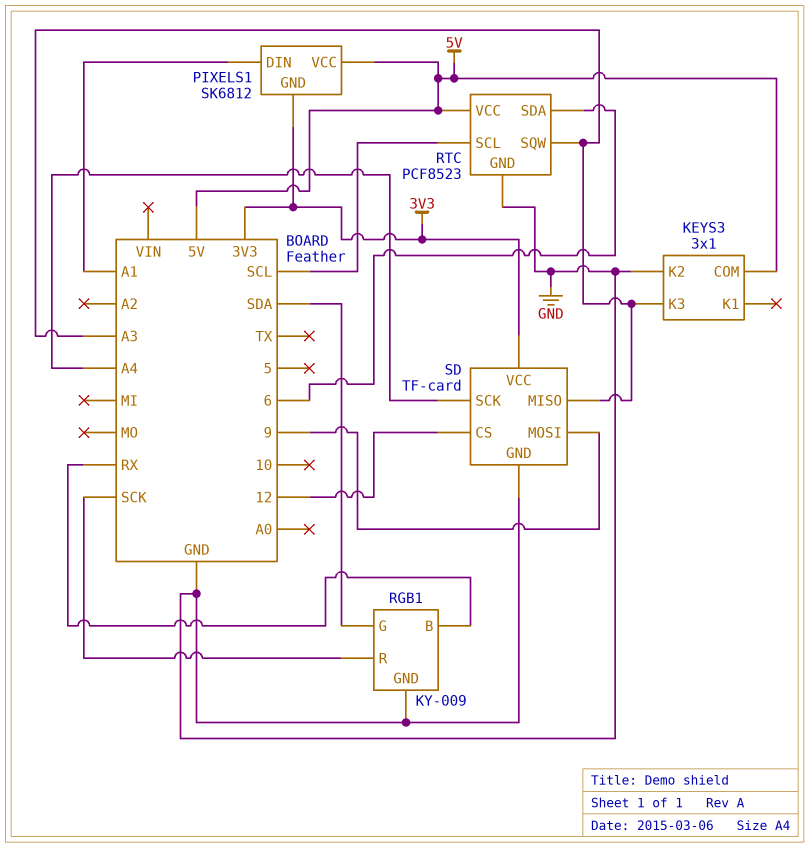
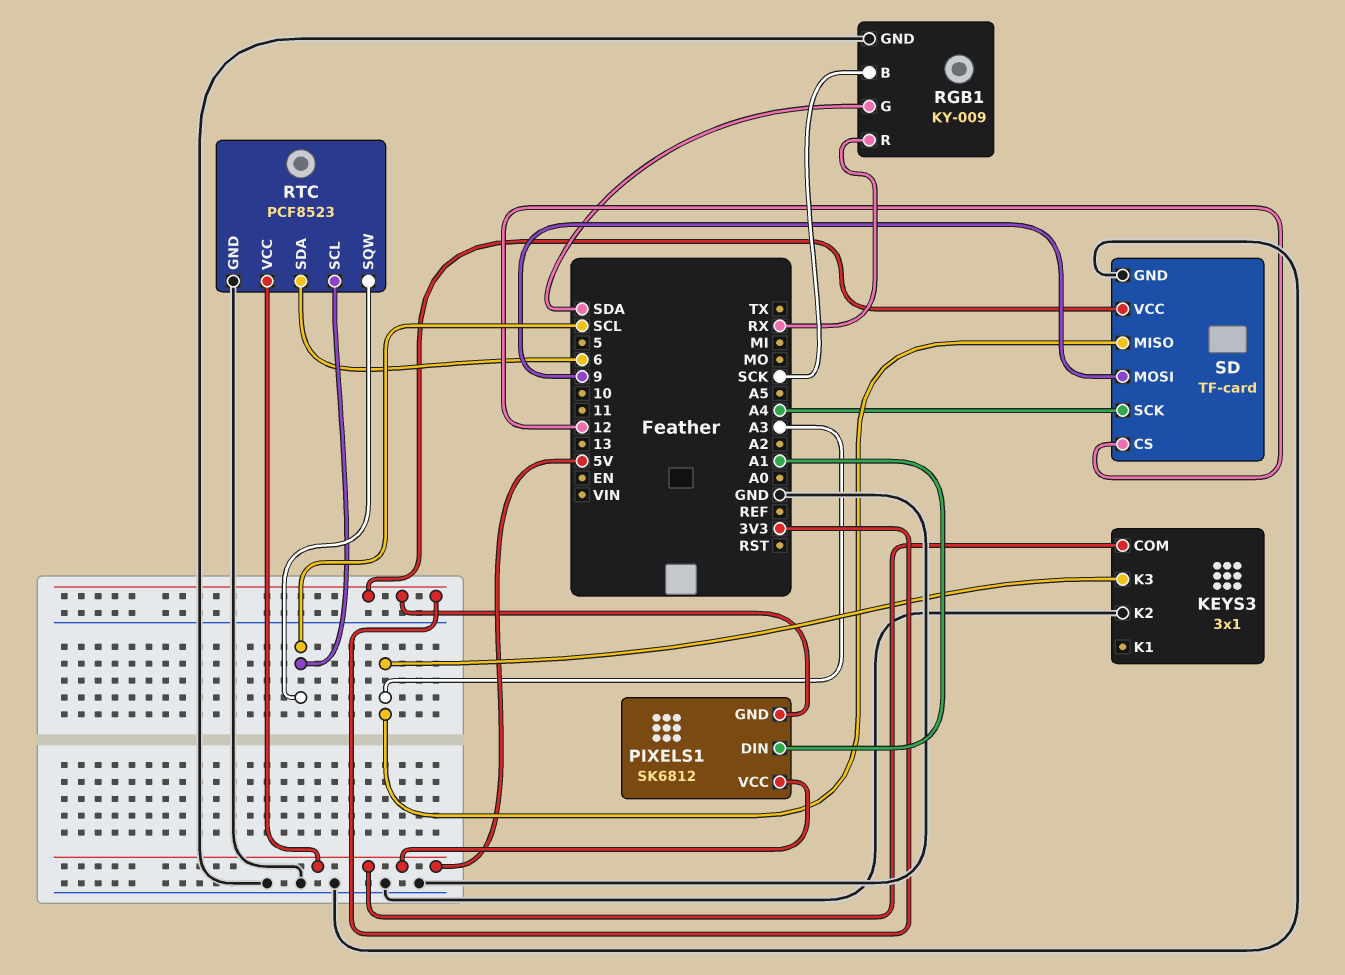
RGB1 pin B: RX -> SCK
RGB1 pin R: SCK -> RX
RTC pin SQW: A3 -> SCL

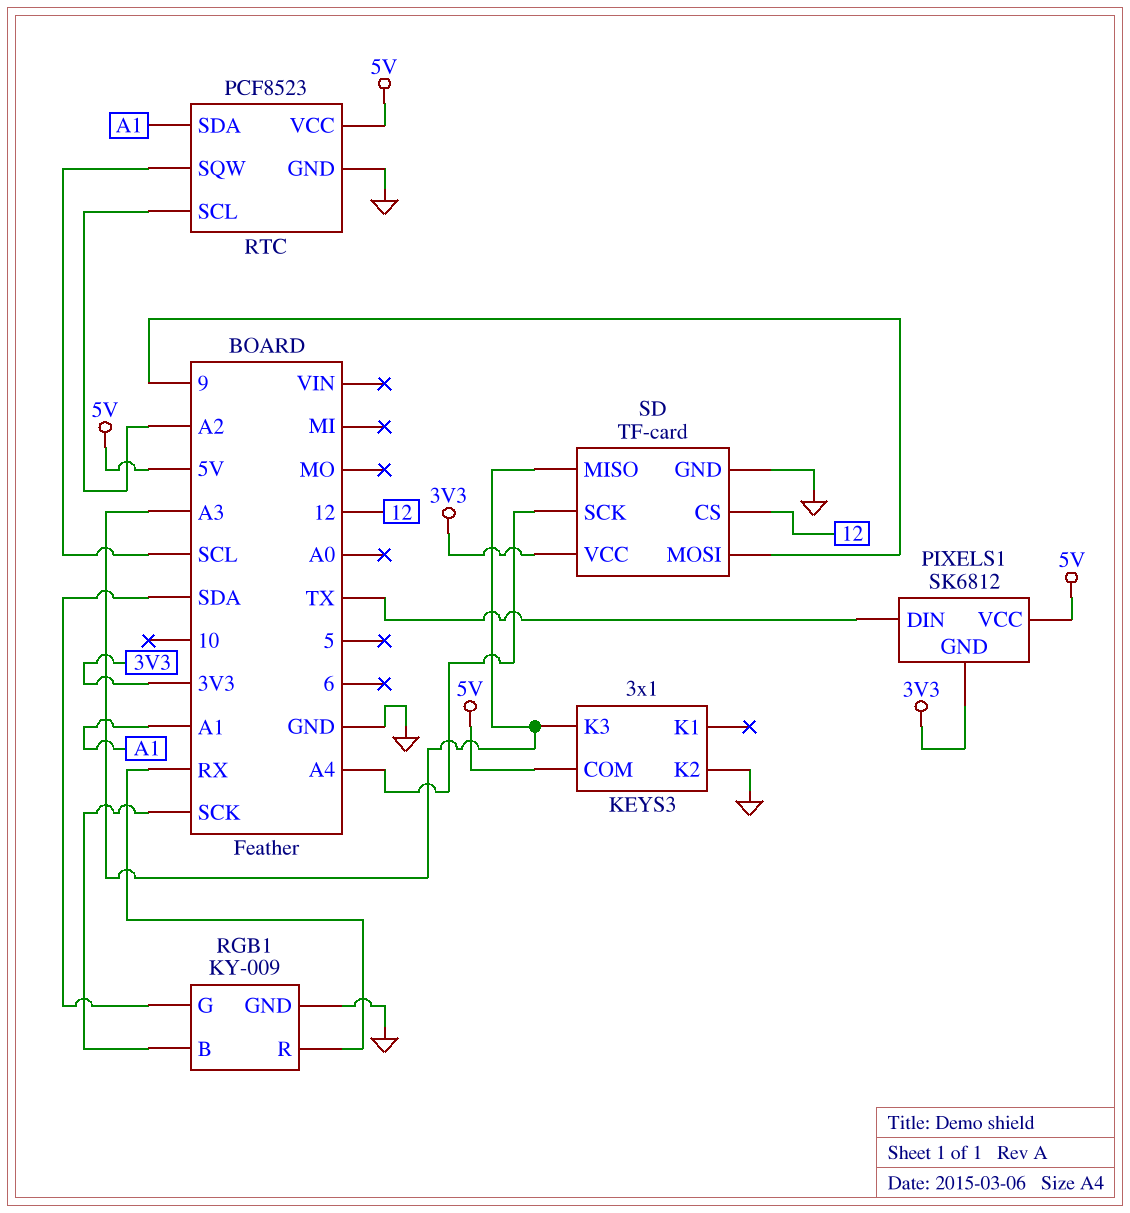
PIXELS1 pin DIN: A1 -> TX
RTC pin SCL: SCL -> A2
RTC pin SDA: 6 -> A1

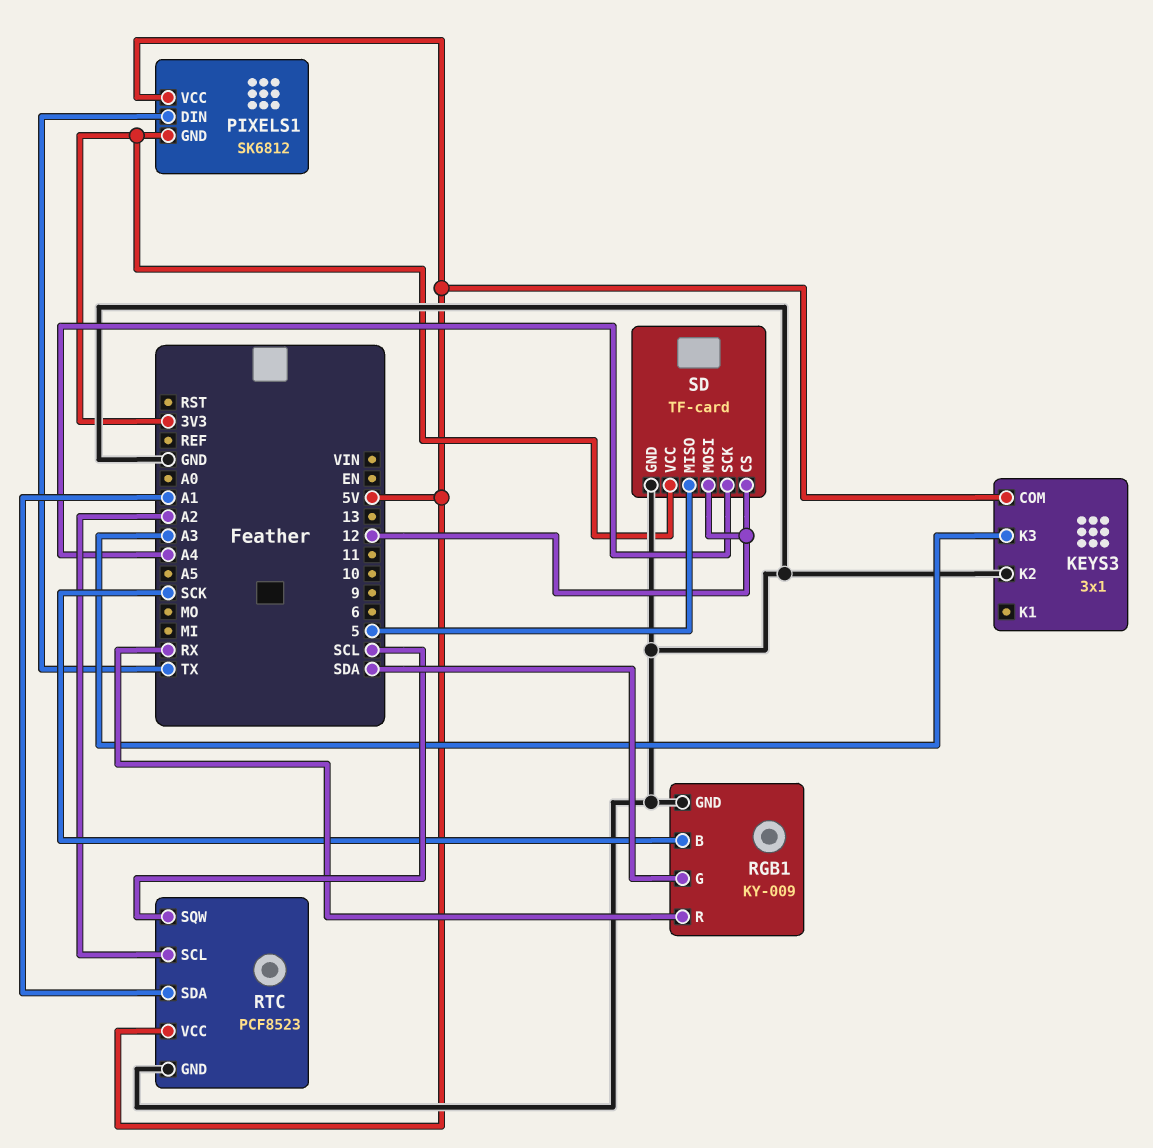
SD pin MISO: A3 -> 5
SD pin MOSI: 9 -> 12

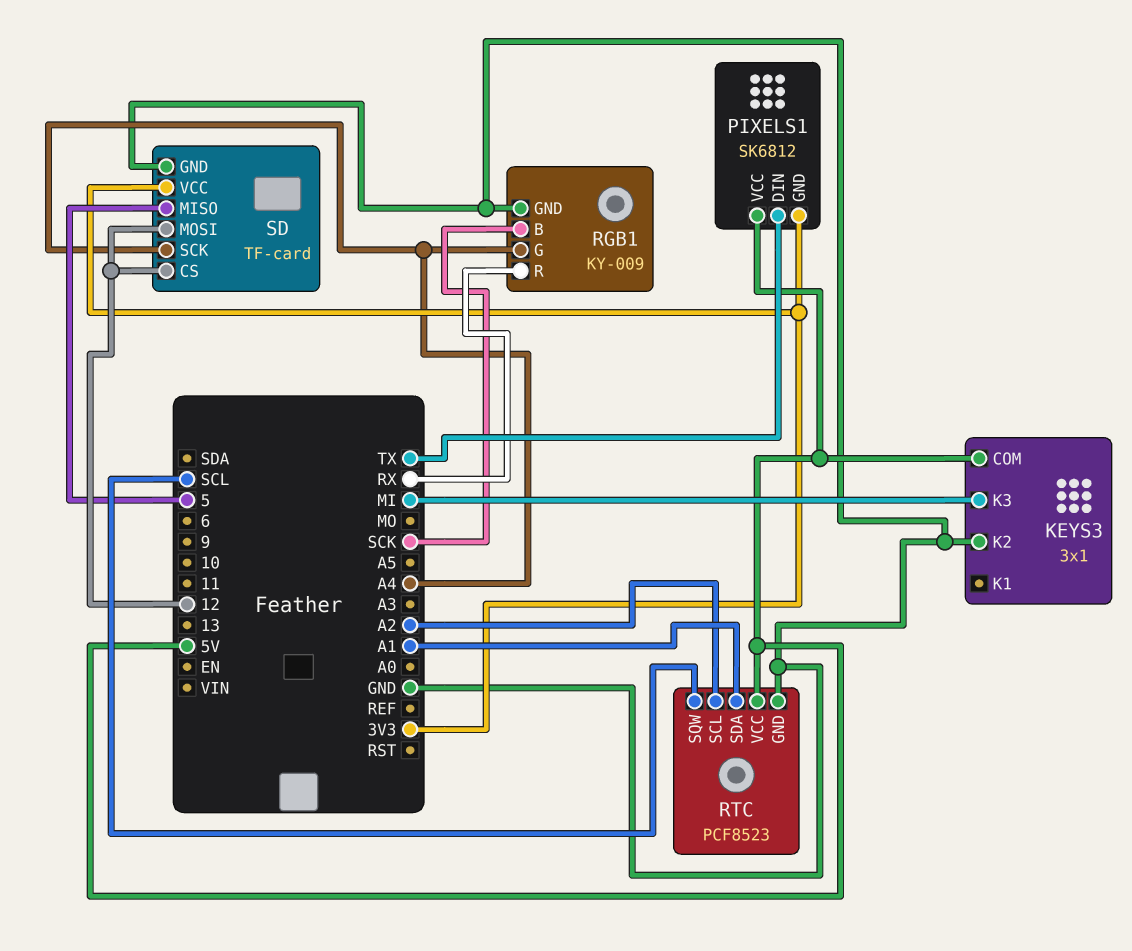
KEYS3 pin K3: A3 -> MI
RGB1 pin G: SDA -> A4

